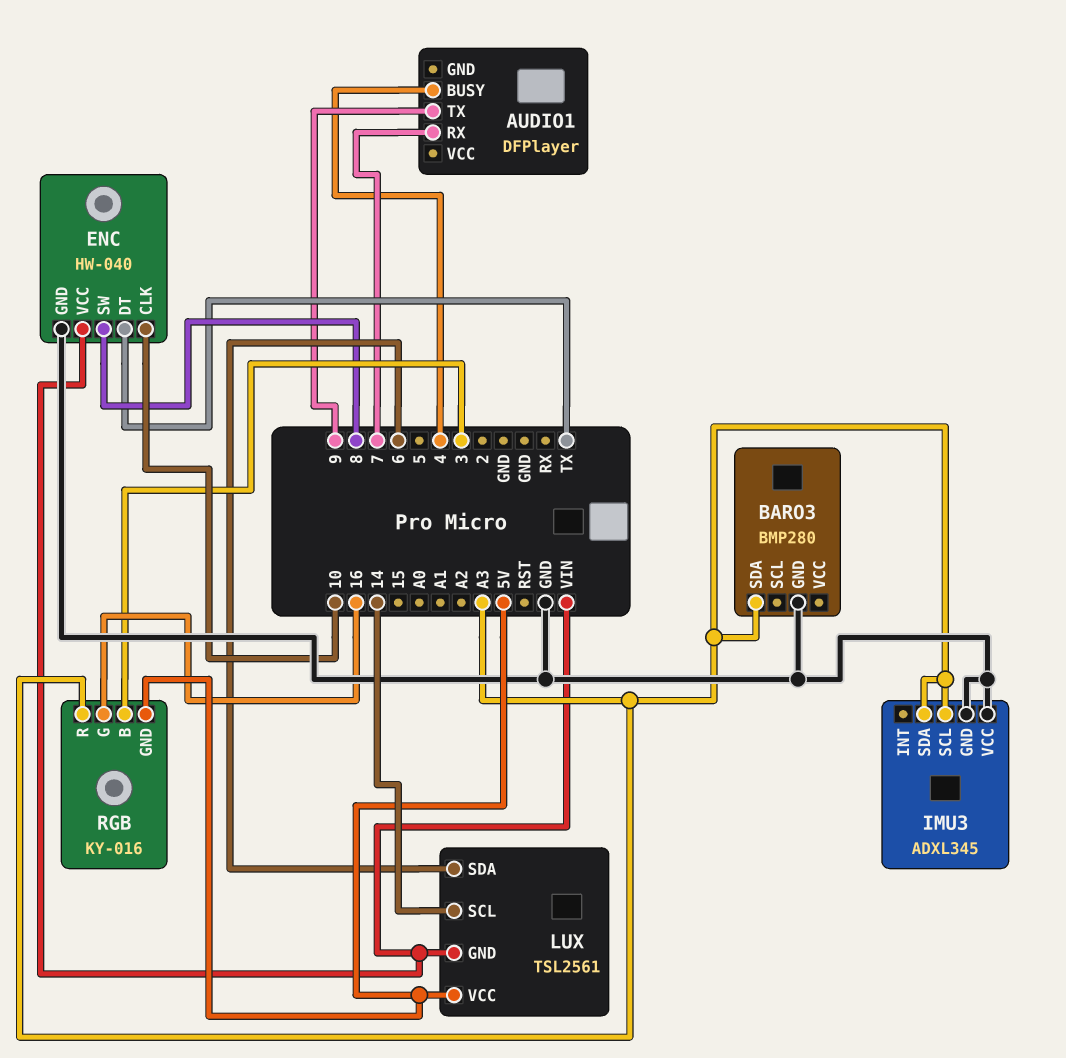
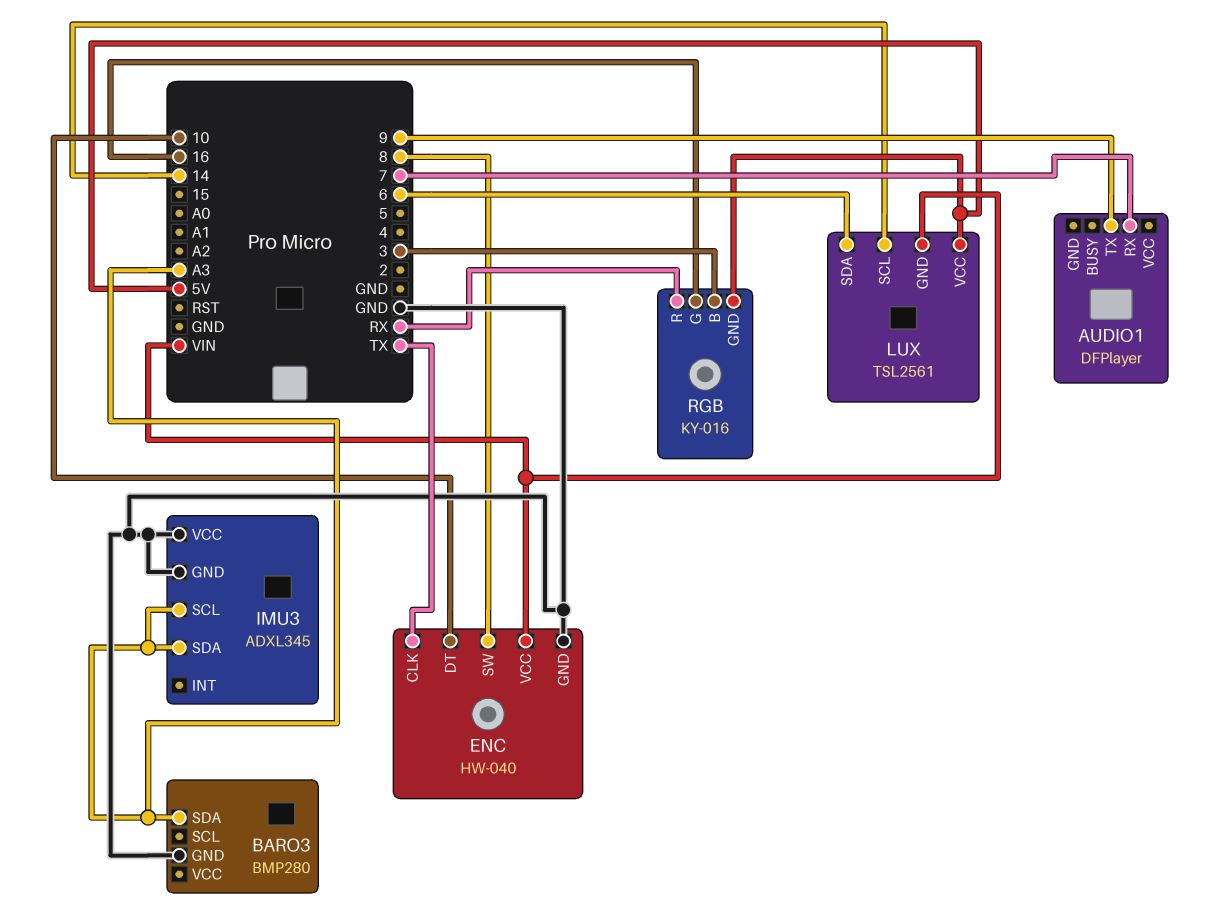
AUDIO1 pin BUSY: 4 -> none
ENC pin CLK: 10 -> TX
ENC pin DT: TX -> 10
RGB pin R: A3 -> RX

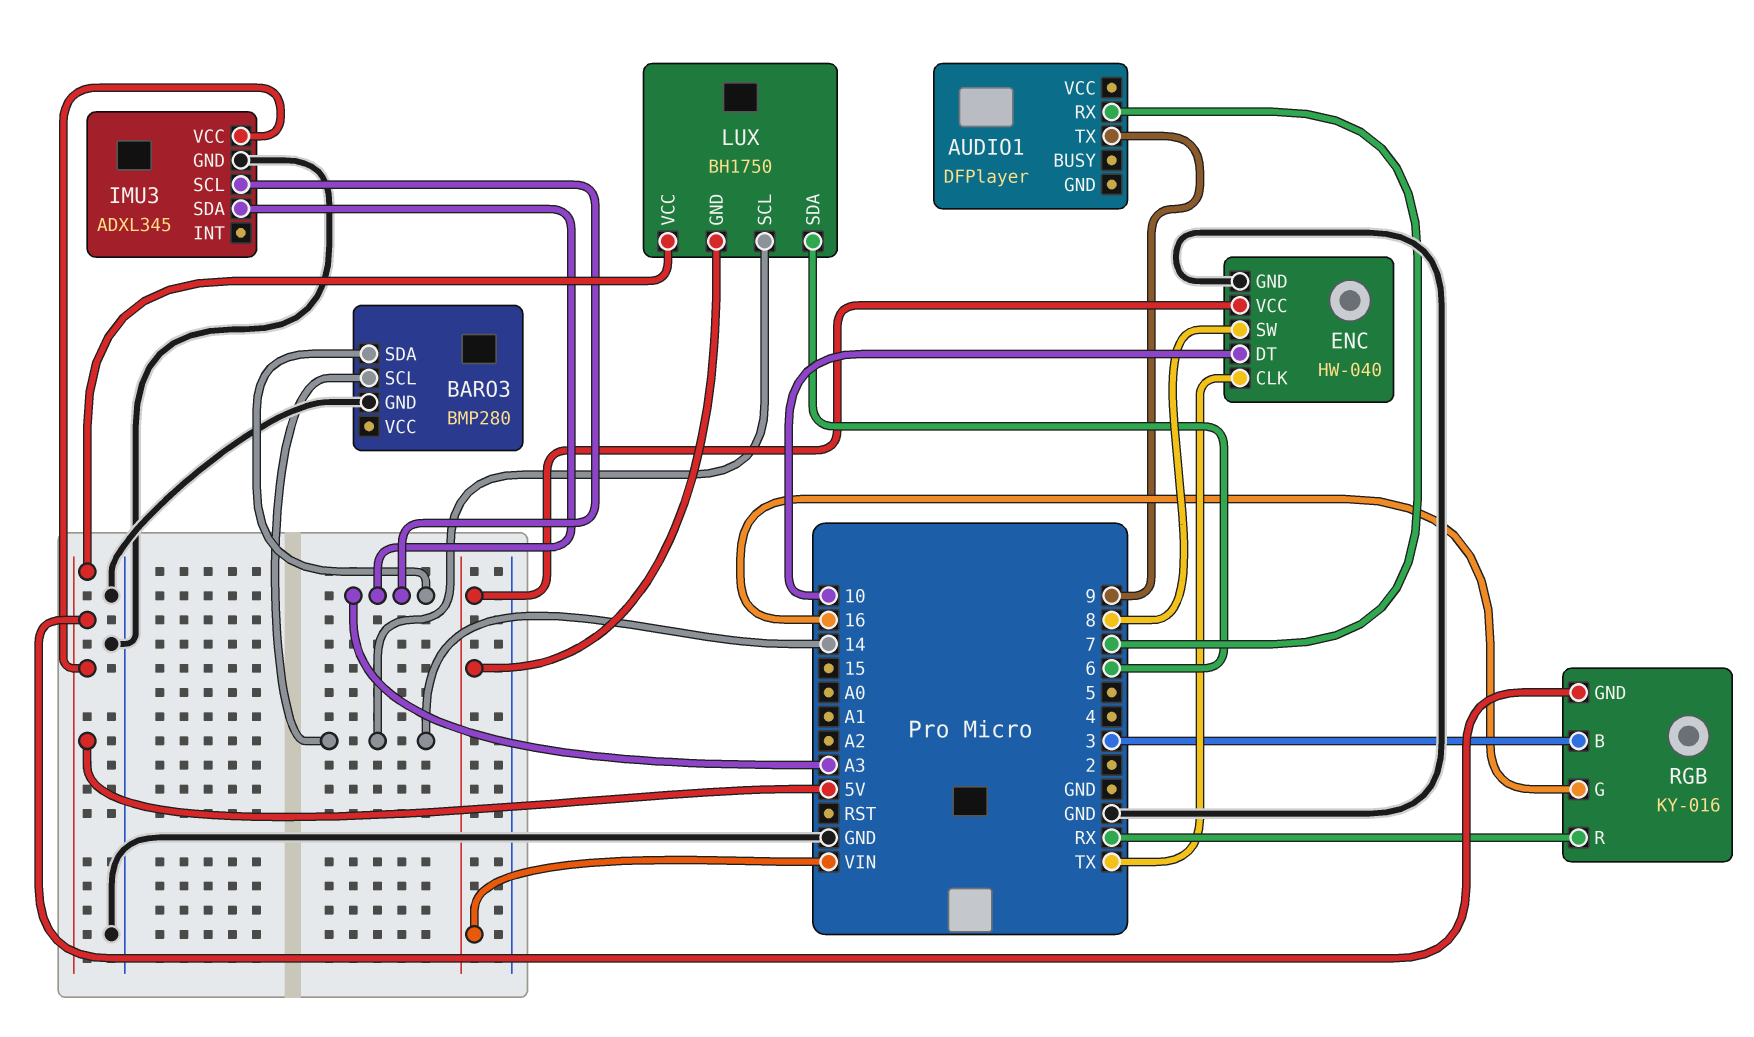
BARO3 pin SCL: none -> 14
IMU3 pin VCC: GND -> 5V
LUX: TSL2561 -> BH1750

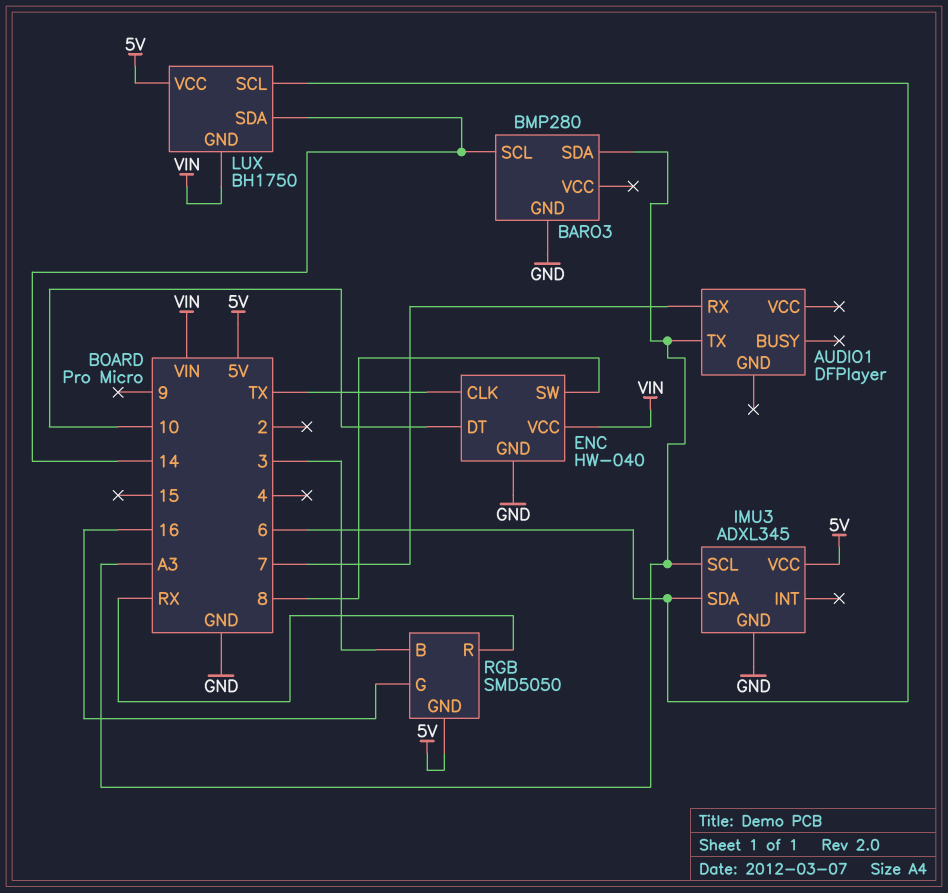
AUDIO1 pin TX: 9 -> A3
IMU3 pin SDA: A3 -> 6
LUX pin SCL: 14 -> 6
LUX pin SDA: 6 -> 14
RGB: KY-016 -> SMD5050

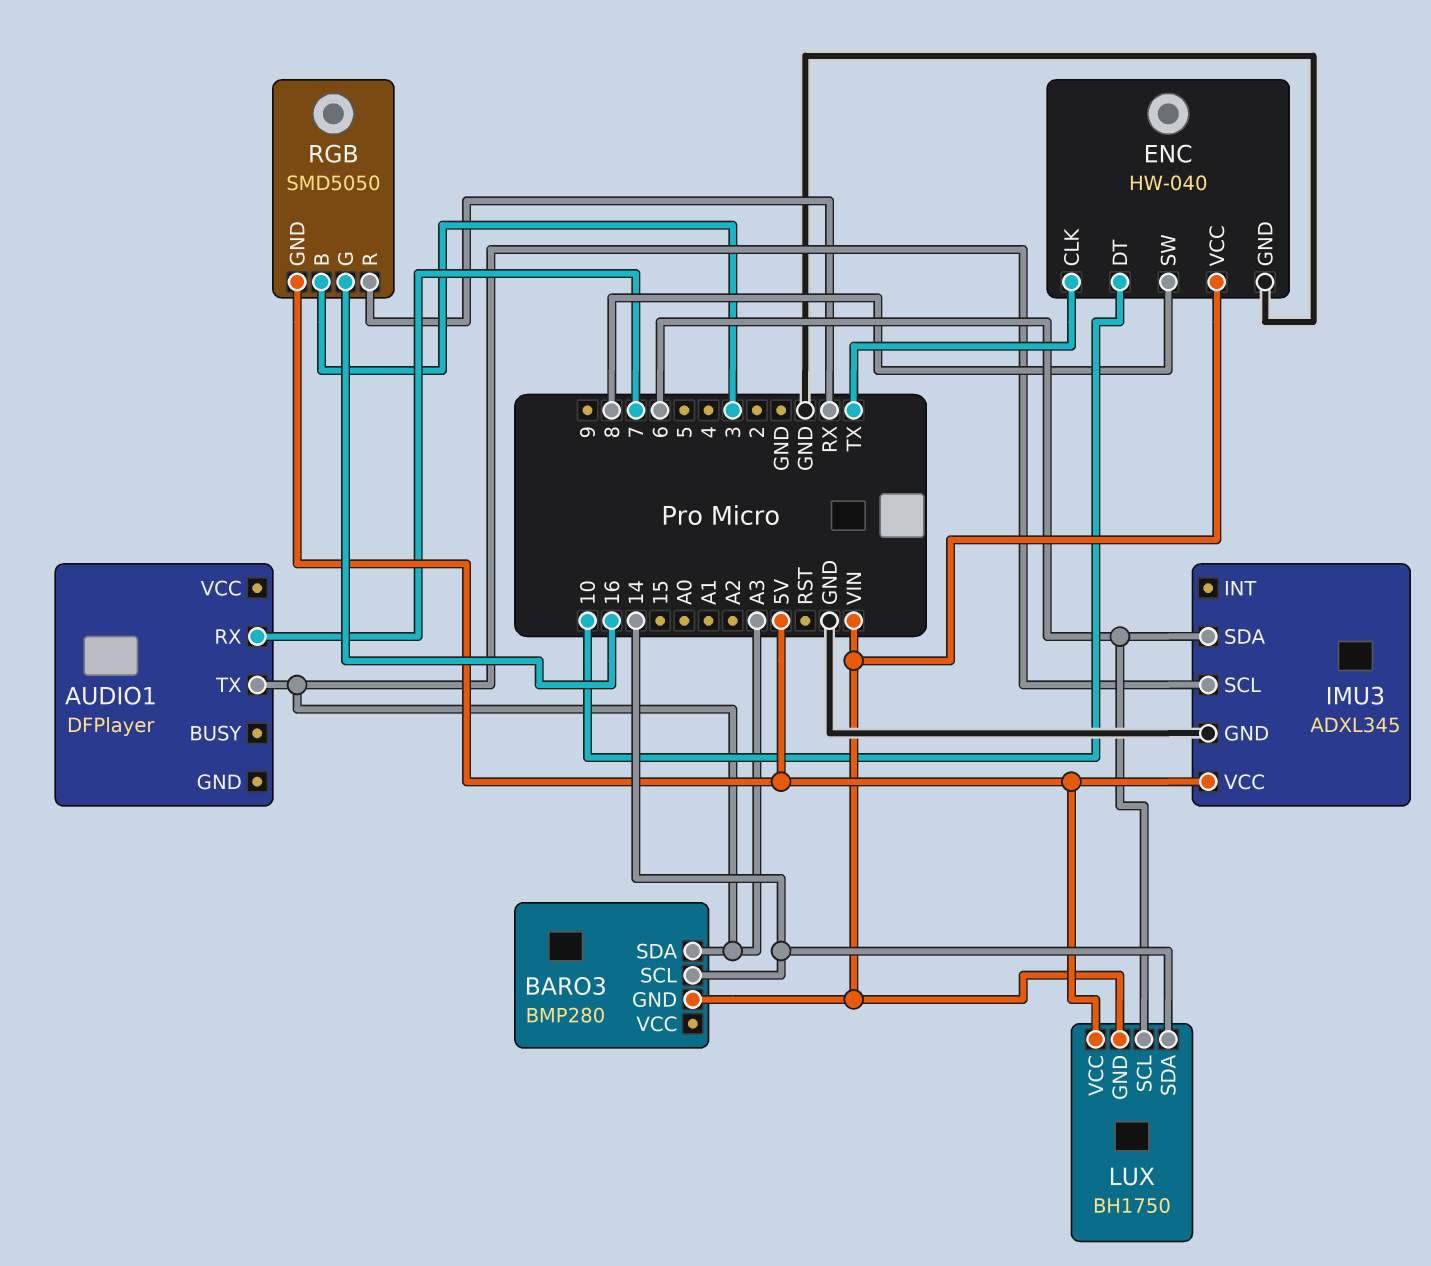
BARO3 pin GND: GND -> VIN

